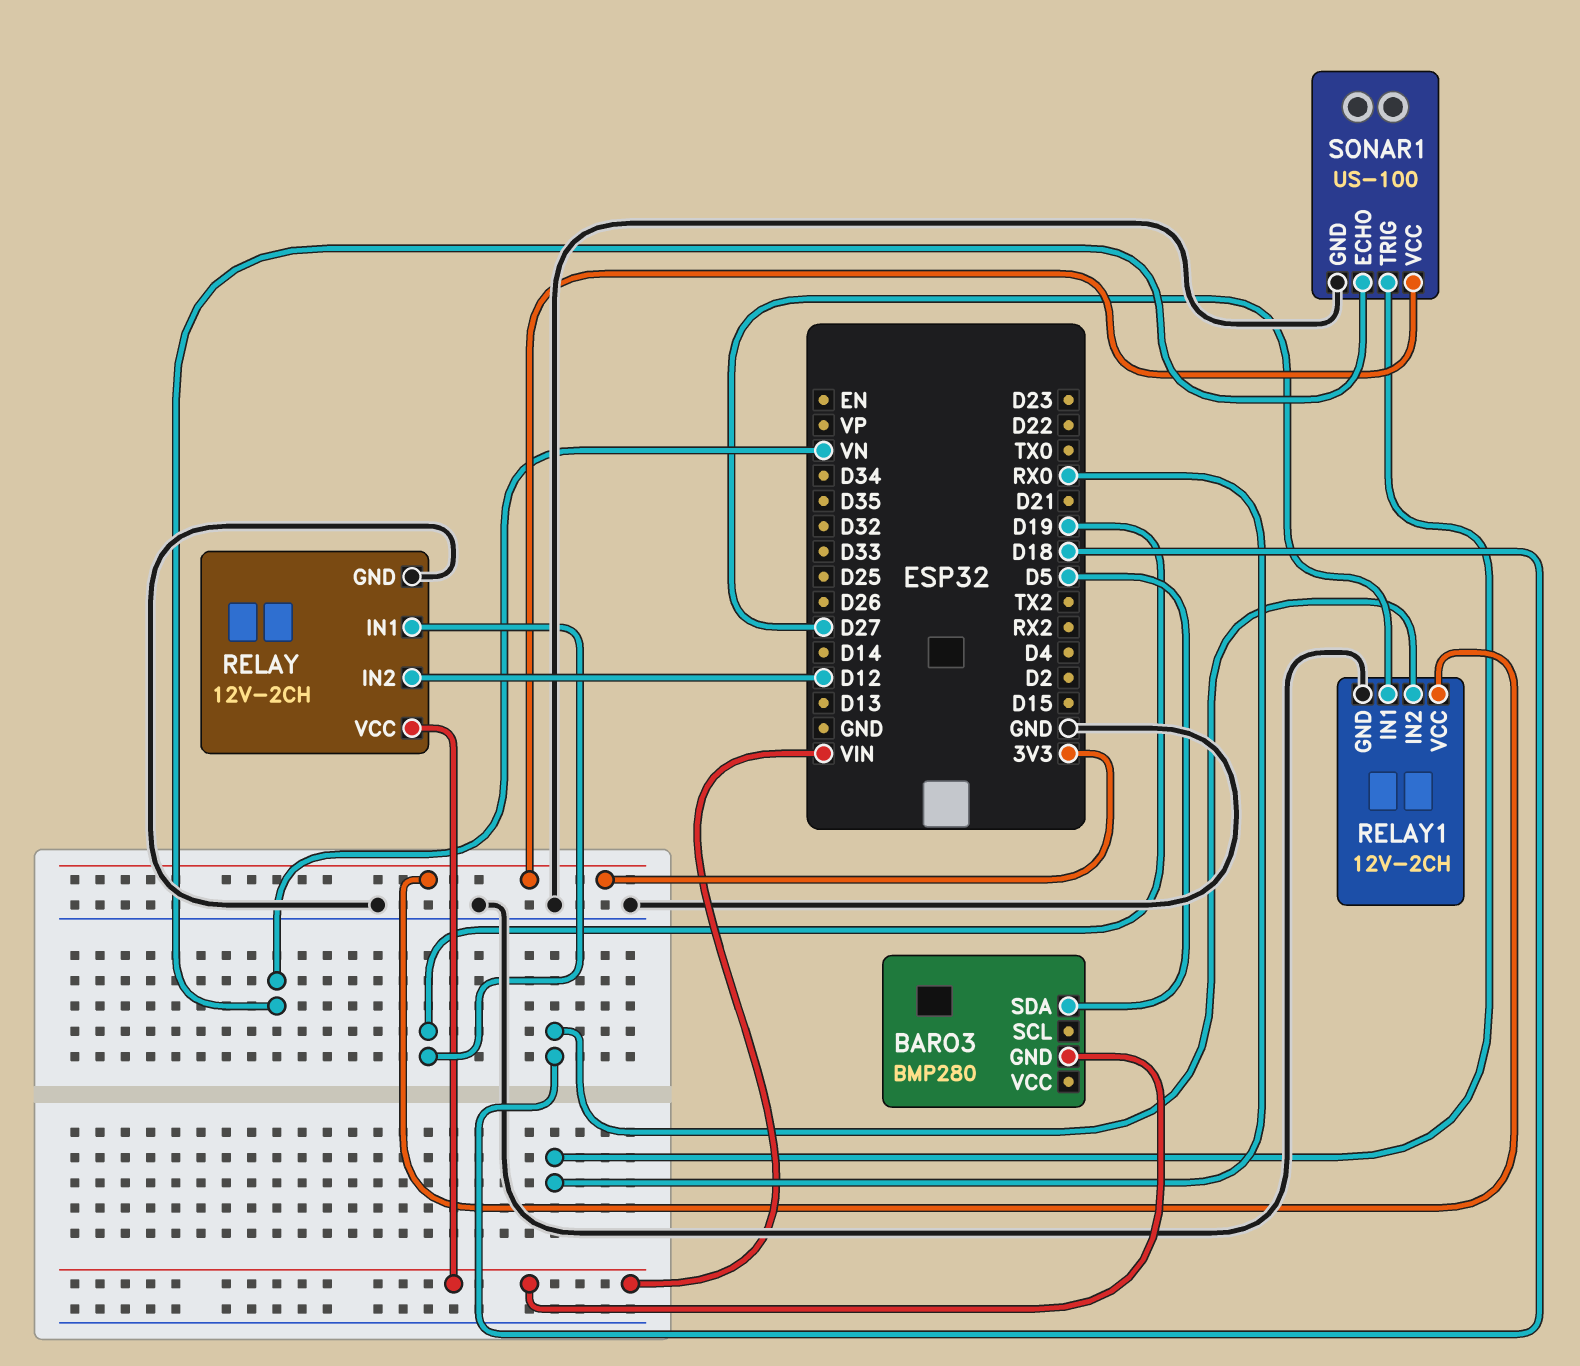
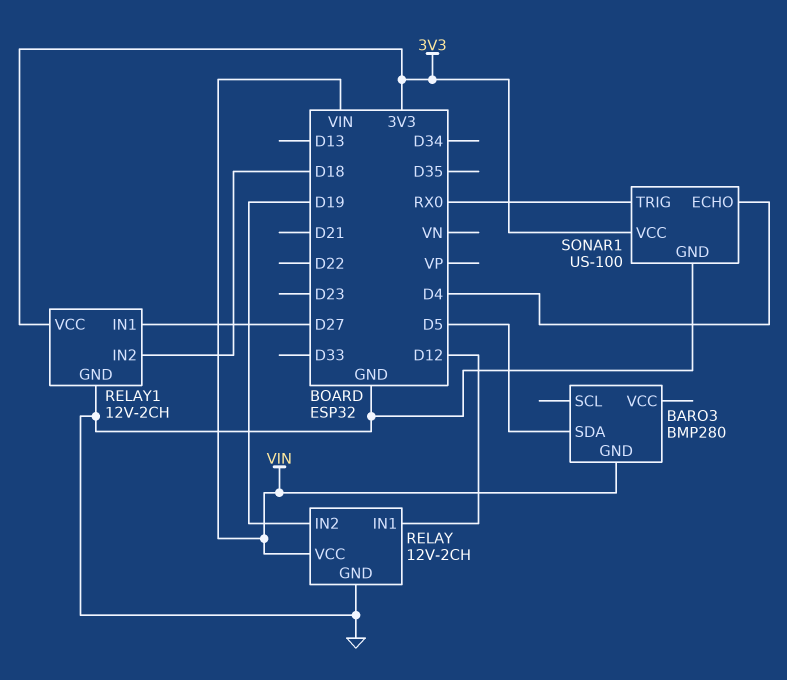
RELAY pin IN1: D19 -> D12
RELAY pin IN2: D12 -> D19
SONAR1 pin ECHO: VN -> D4

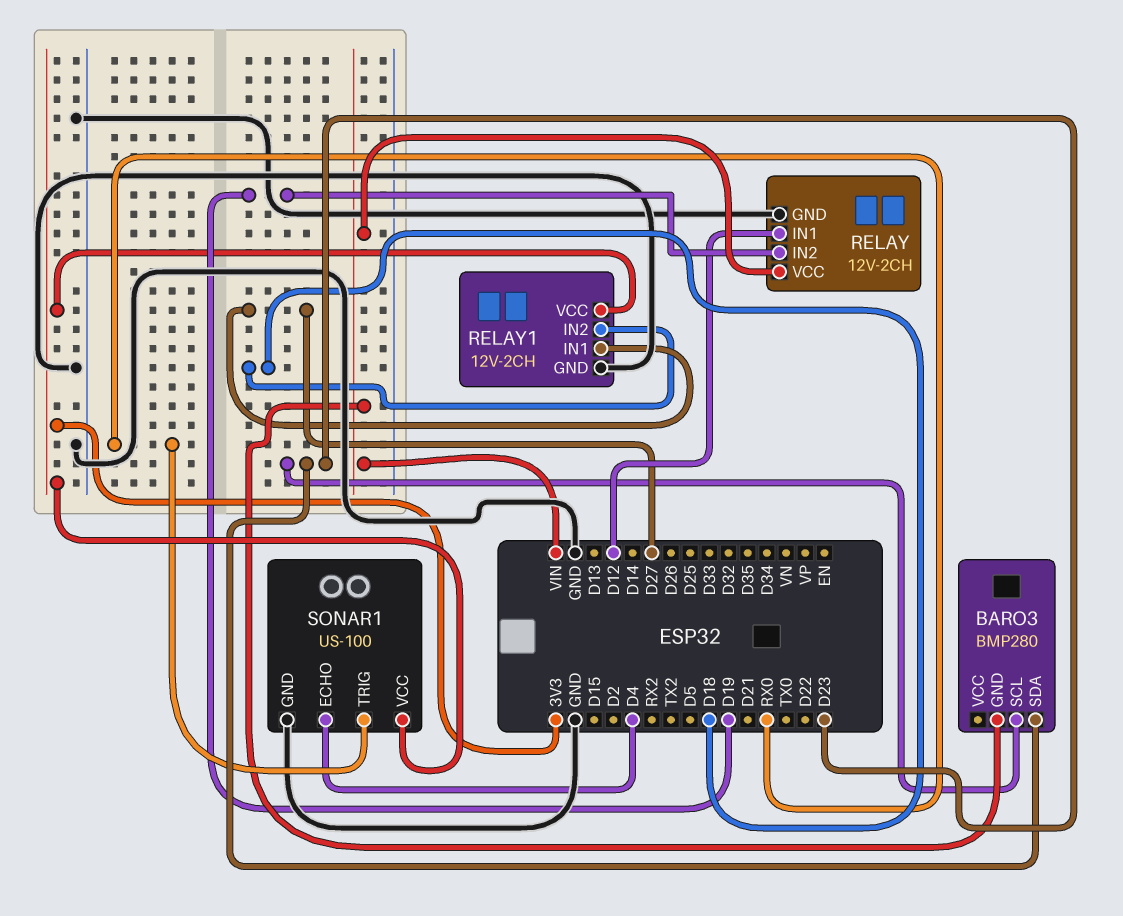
BARO3 pin SCL: none -> D23
BARO3 pin SDA: D5 -> D23

